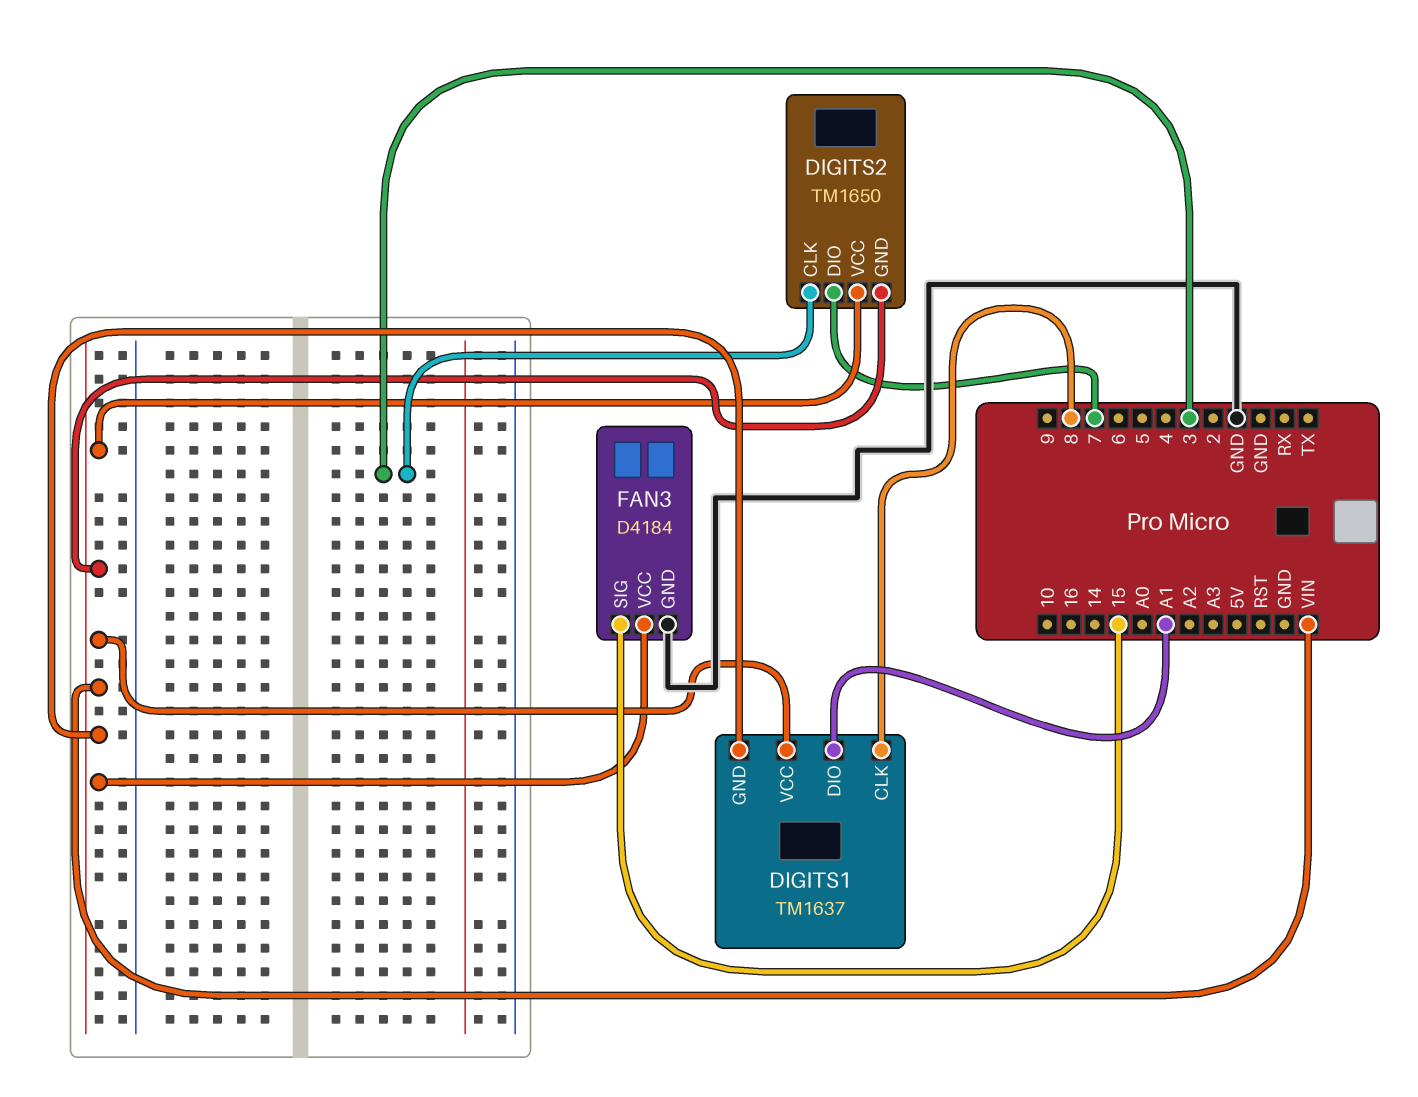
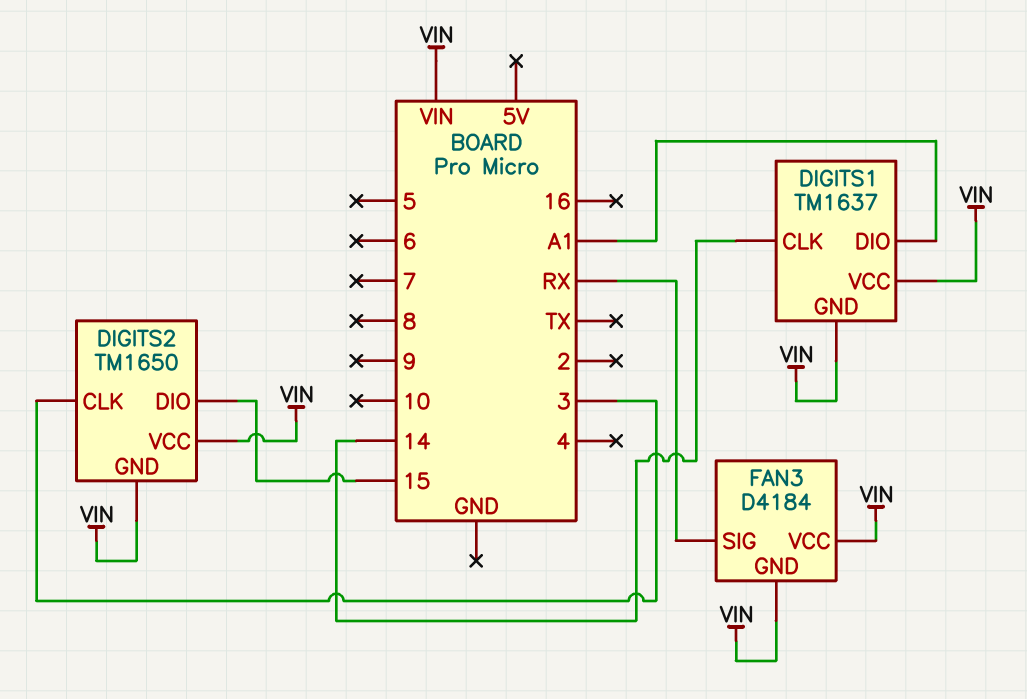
DIGITS1 pin CLK: 8 -> 14
DIGITS2 pin DIO: 7 -> 15
FAN3 pin GND: GND -> VIN
FAN3 pin SIG: 15 -> RX

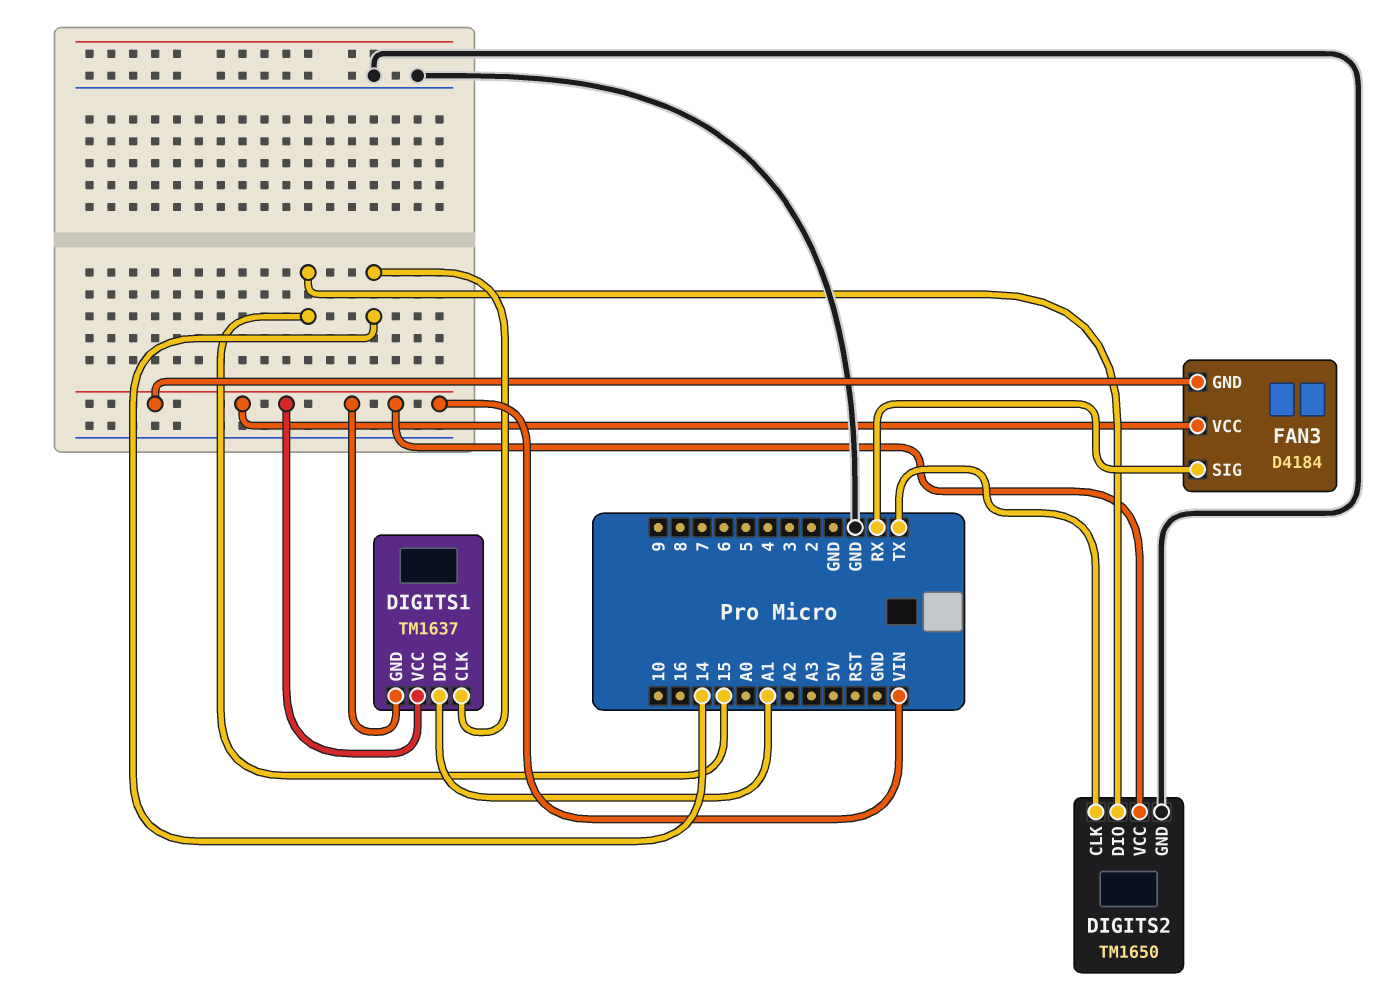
DIGITS2 pin CLK: 3 -> TX
DIGITS2 pin GND: VIN -> GND

